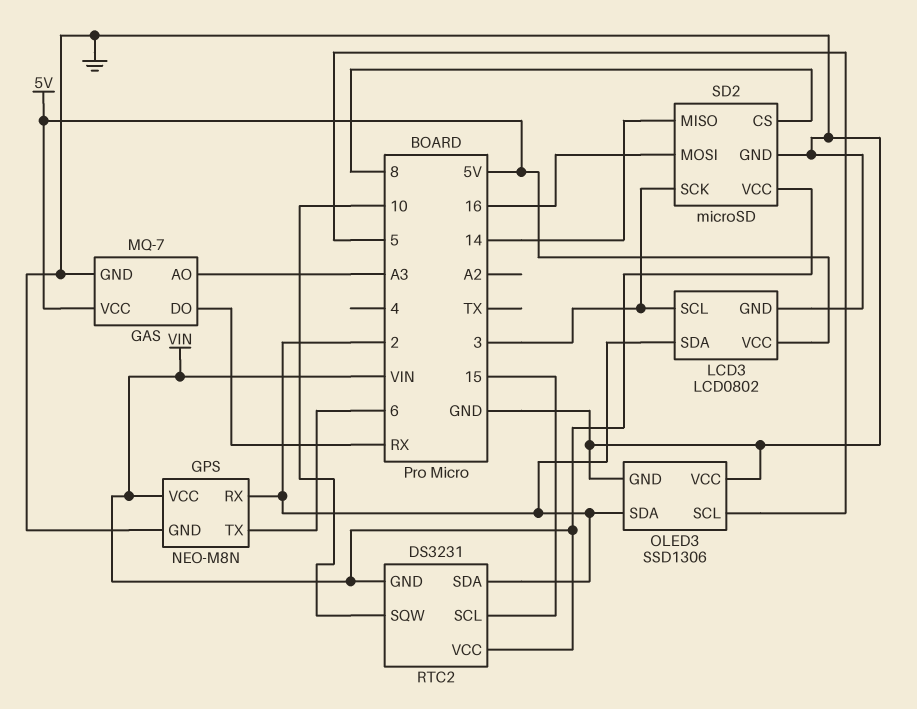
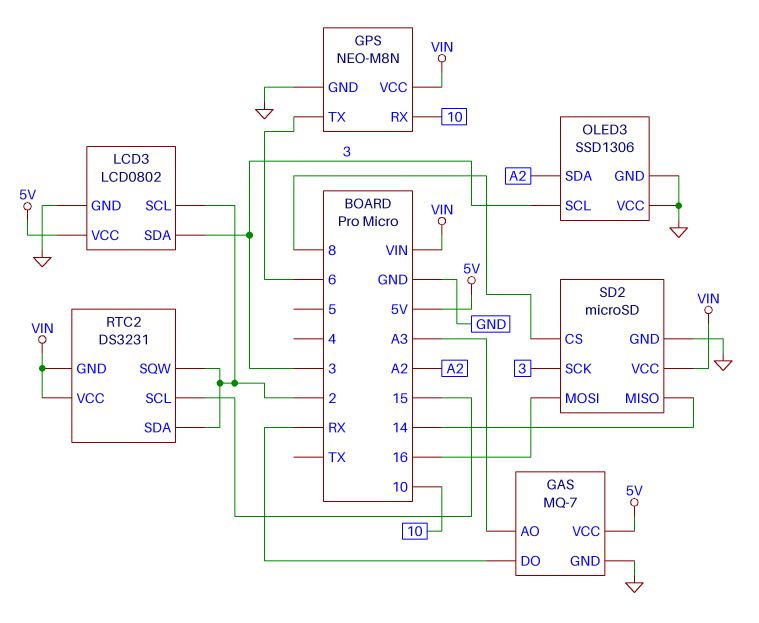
GPS pin RX: 2 -> 10
LCD3 pin SCL: 3 -> 2
LCD3 pin SDA: 2 -> 3
OLED3 pin SCL: 5 -> 3
OLED3 pin SDA: 2 -> A2
RTC2 pin SQW: 10 -> 2

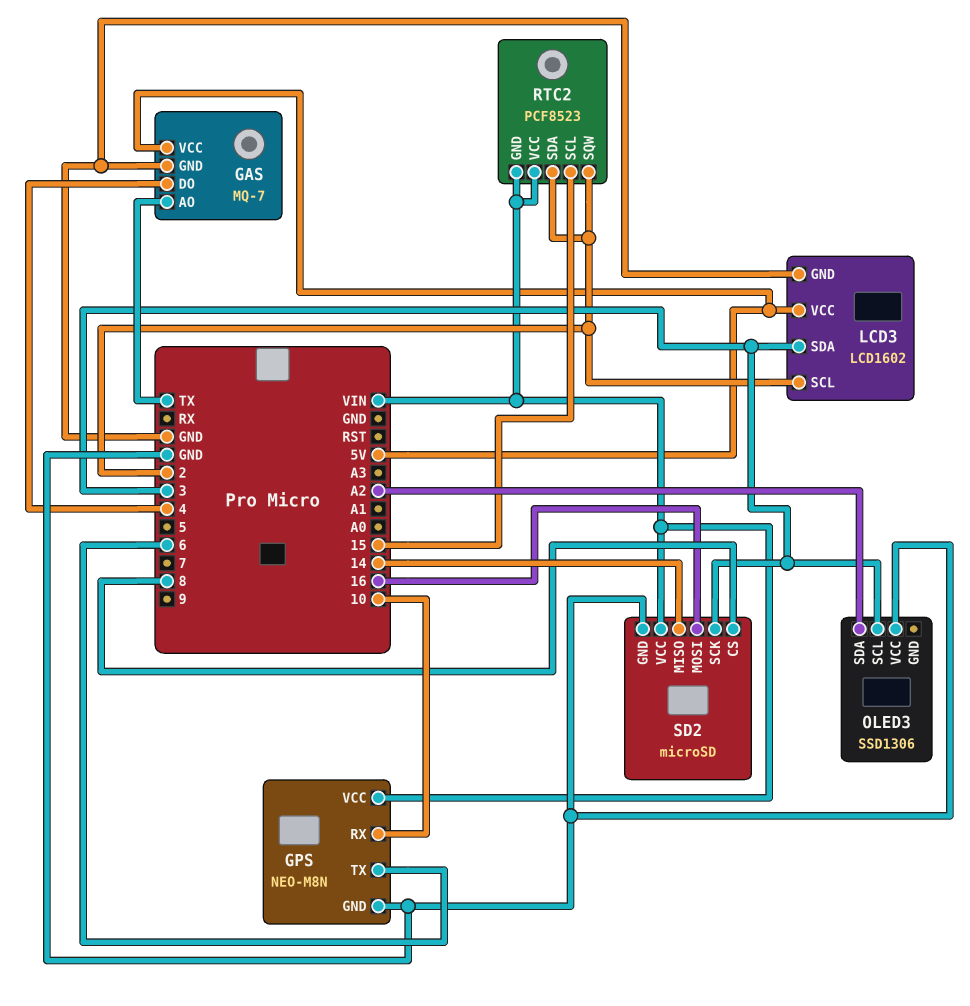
GAS pin AO: A3 -> TX
GAS pin DO: RX -> 4
LCD3: LCD0802 -> LCD1602
OLED3 pin GND: GND -> none
RTC2: DS3231 -> PCF8523

